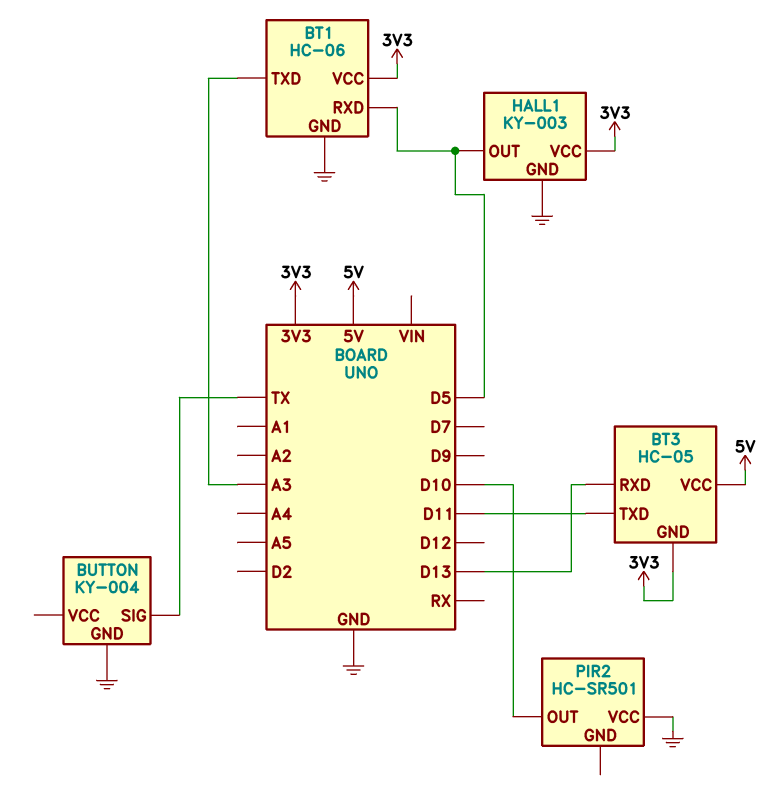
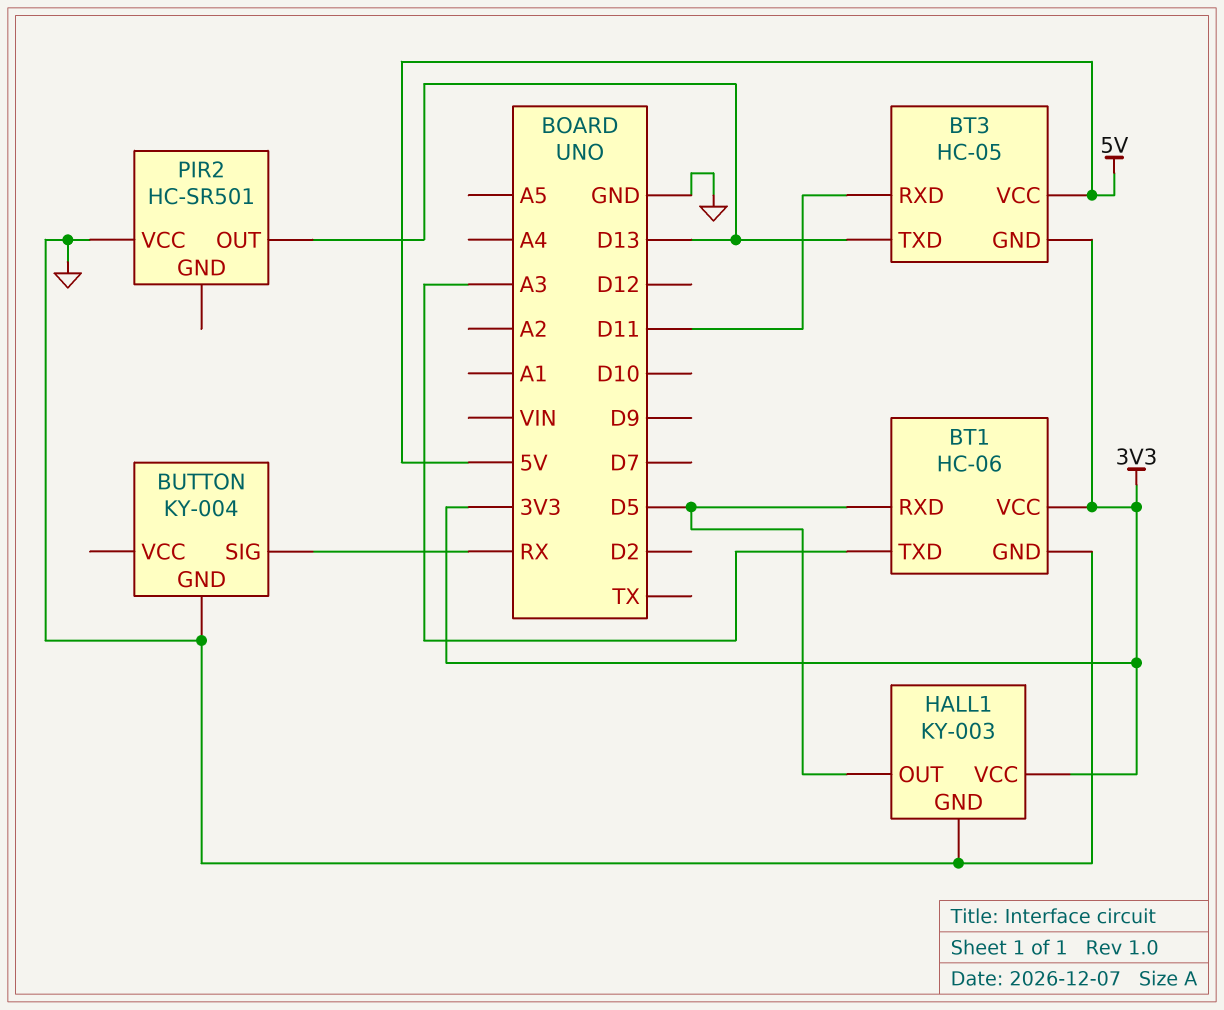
BT3 pin RXD: D13 -> D11
BT3 pin TXD: D11 -> D13
BUTTON pin SIG: TX -> RX
PIR2 pin OUT: D10 -> D13

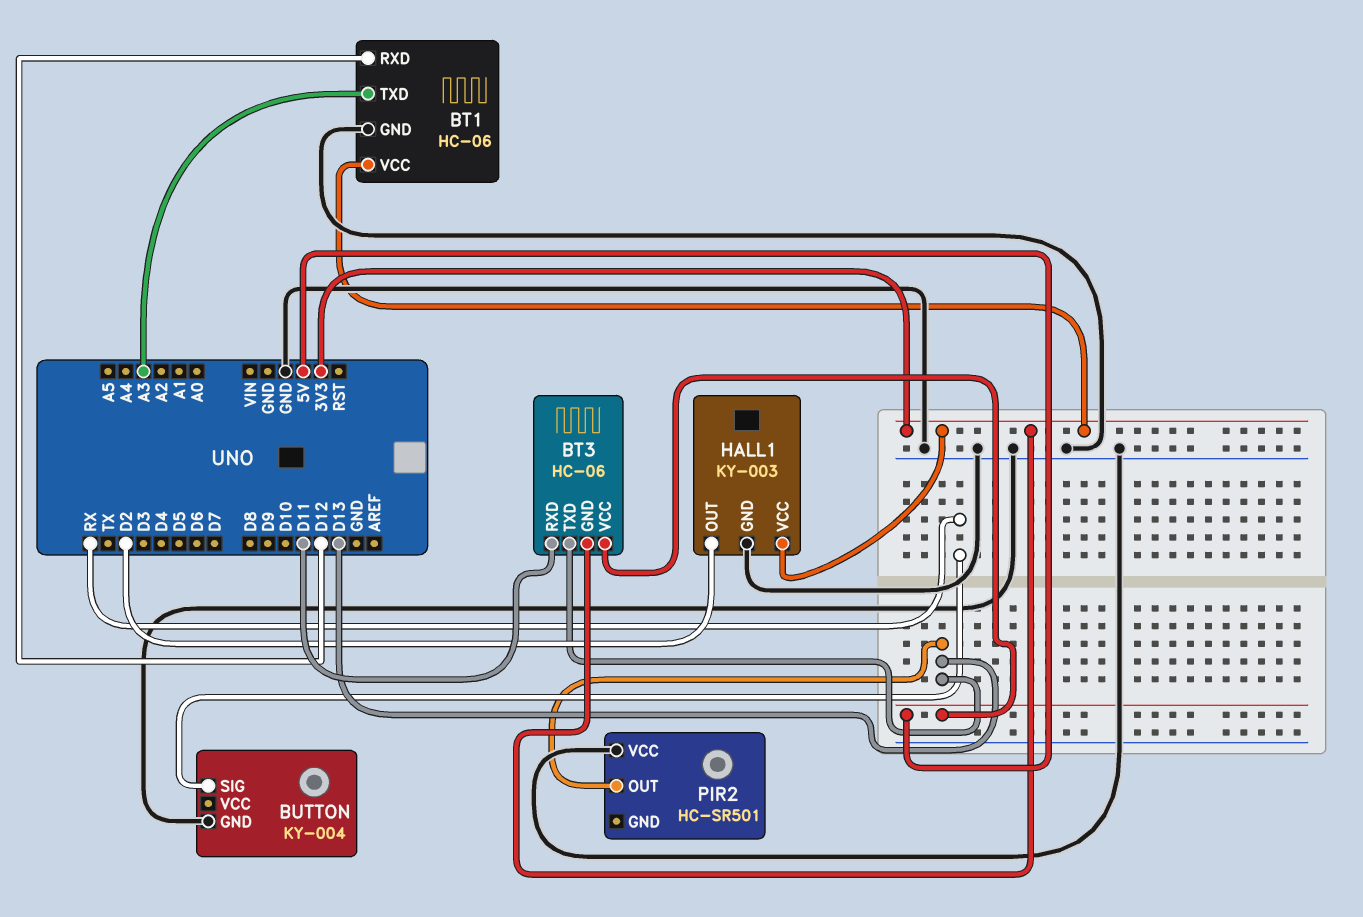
BT1 pin RXD: D5 -> D12
BT3: HC-05 -> HC-06
HALL1 pin OUT: D5 -> D2

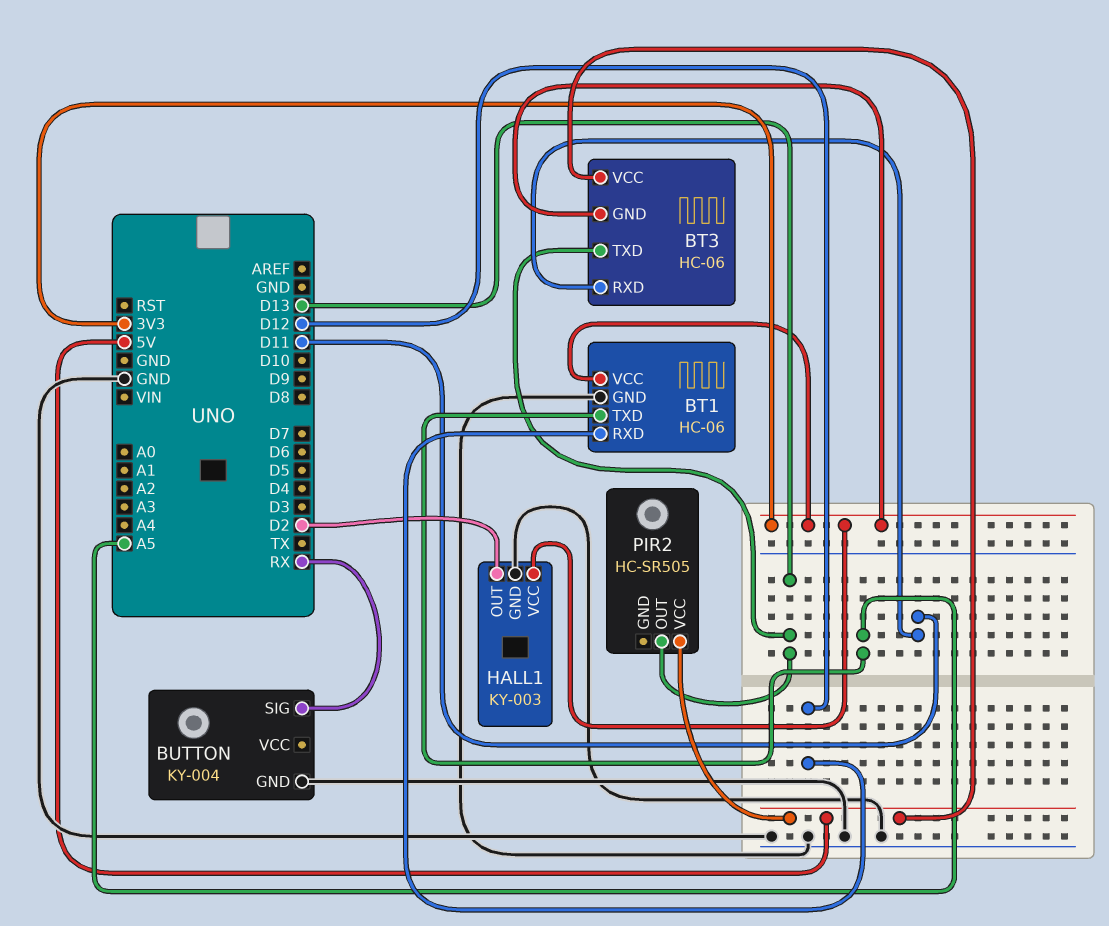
BT1 pin TXD: A3 -> A5
PIR2: HC-SR501 -> HC-SR505
PIR2 pin VCC: GND -> 5V

